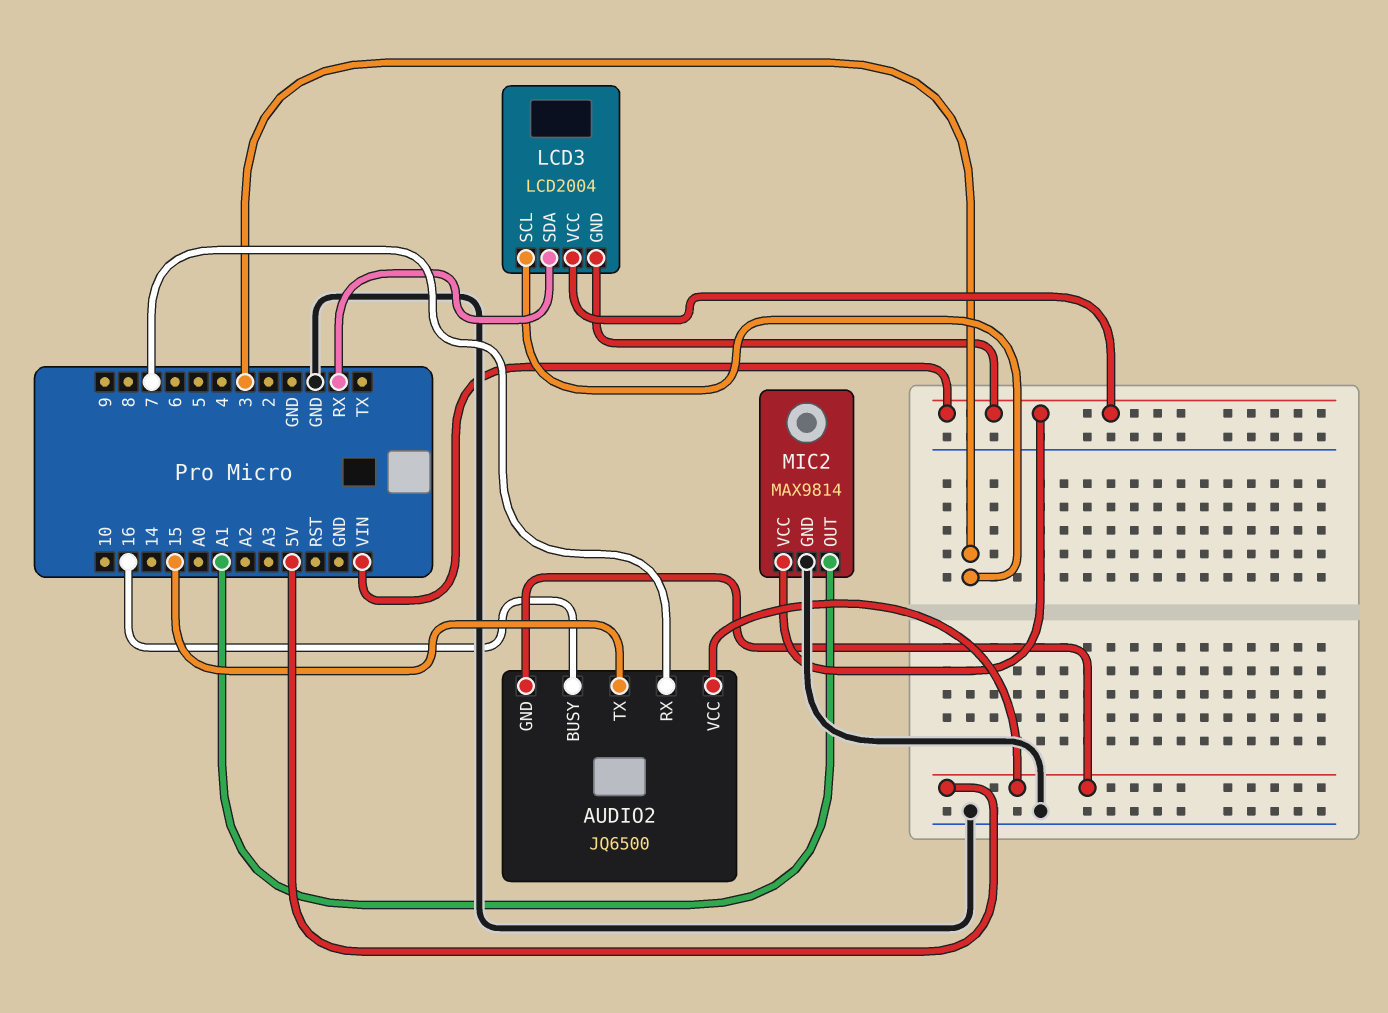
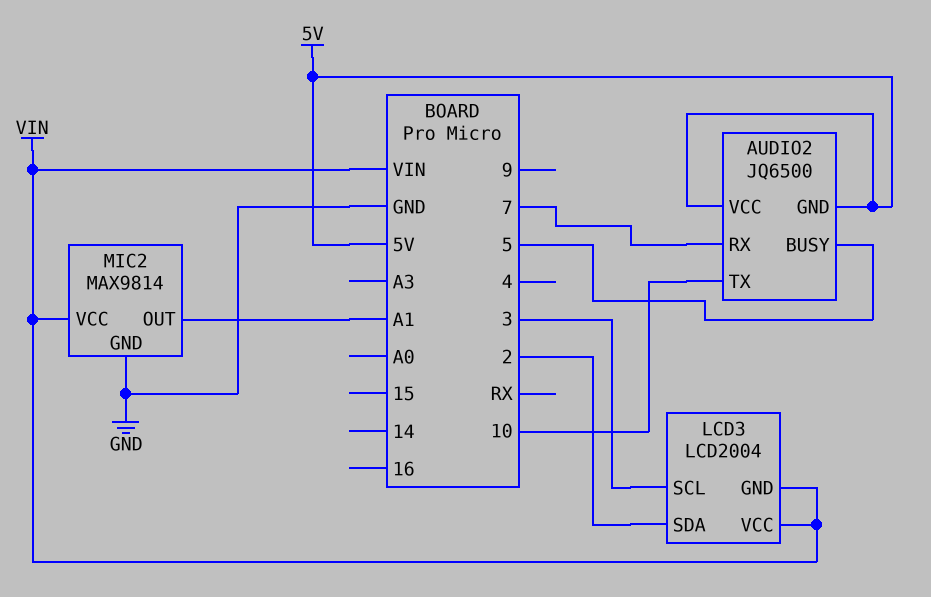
AUDIO2 pin BUSY: 16 -> 5
AUDIO2 pin TX: 15 -> 10
LCD3 pin SDA: RX -> 2

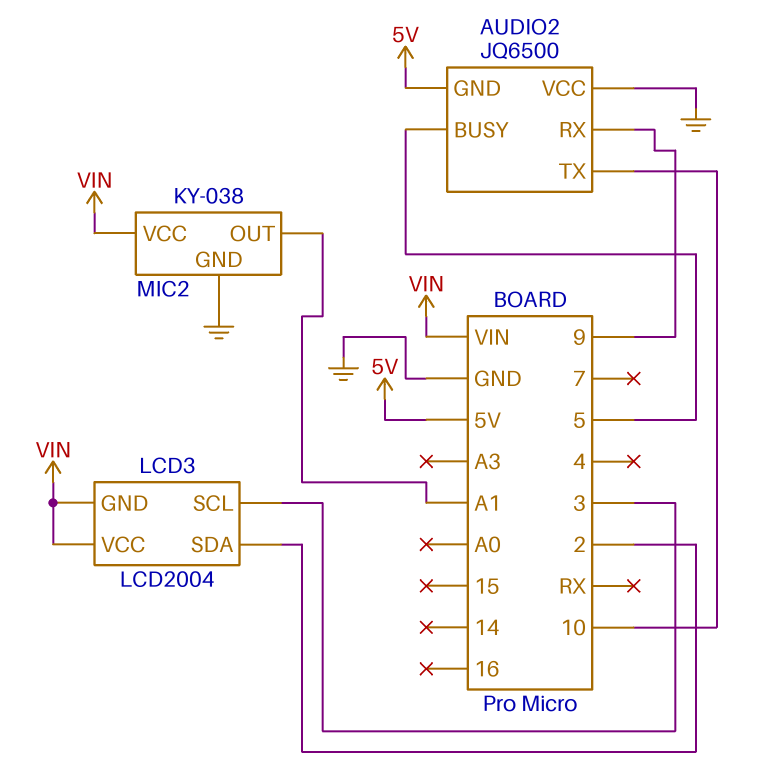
AUDIO2 pin RX: 7 -> 9
AUDIO2 pin VCC: 5V -> GND
MIC2: MAX9814 -> KY-038

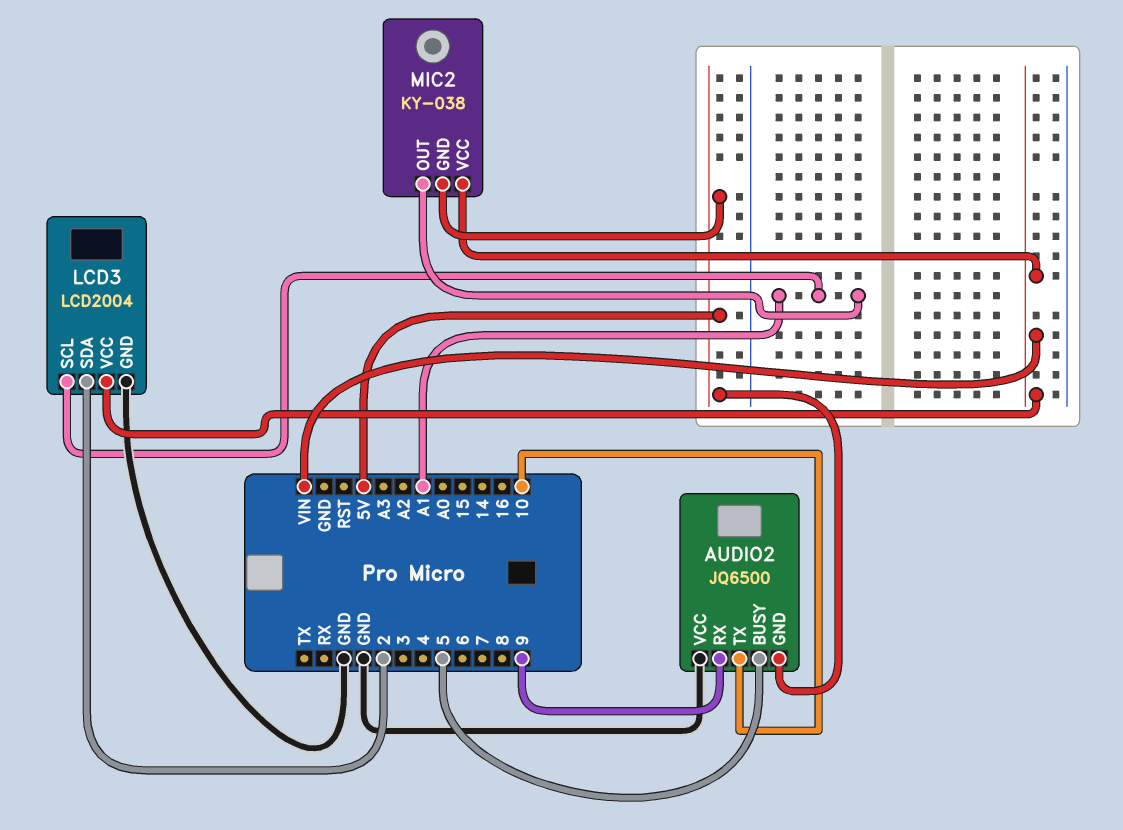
LCD3 pin GND: VIN -> GND
LCD3 pin SCL: 3 -> A1
MIC2 pin GND: GND -> 5V

